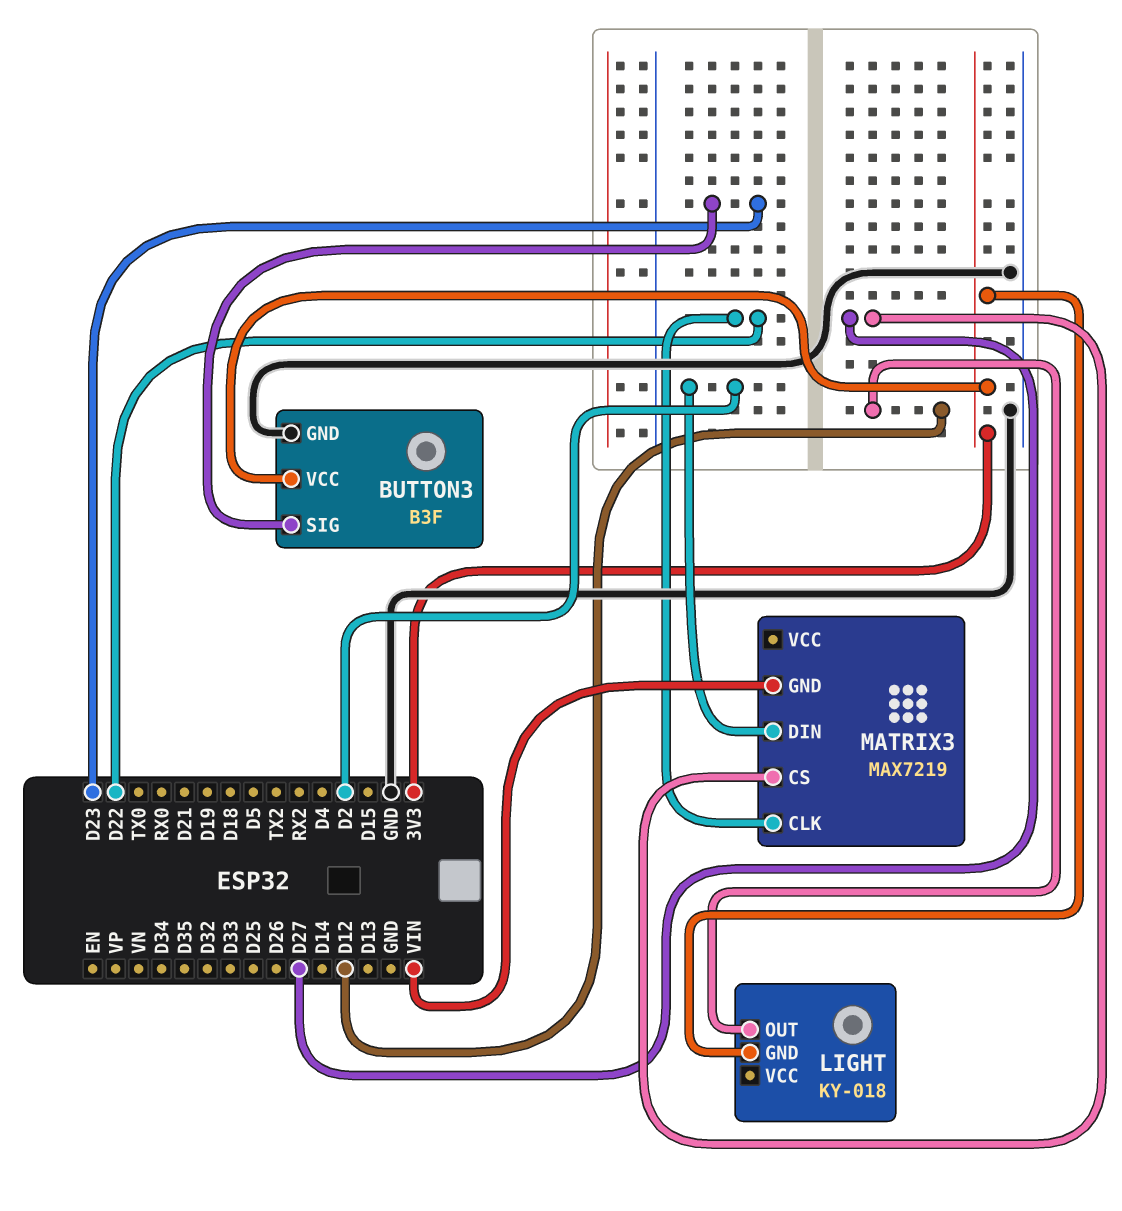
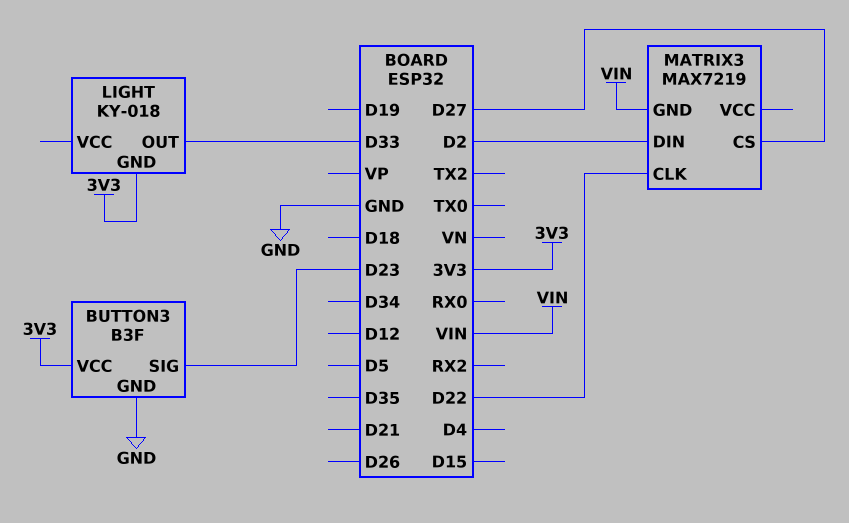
LIGHT pin OUT: D12 -> D33

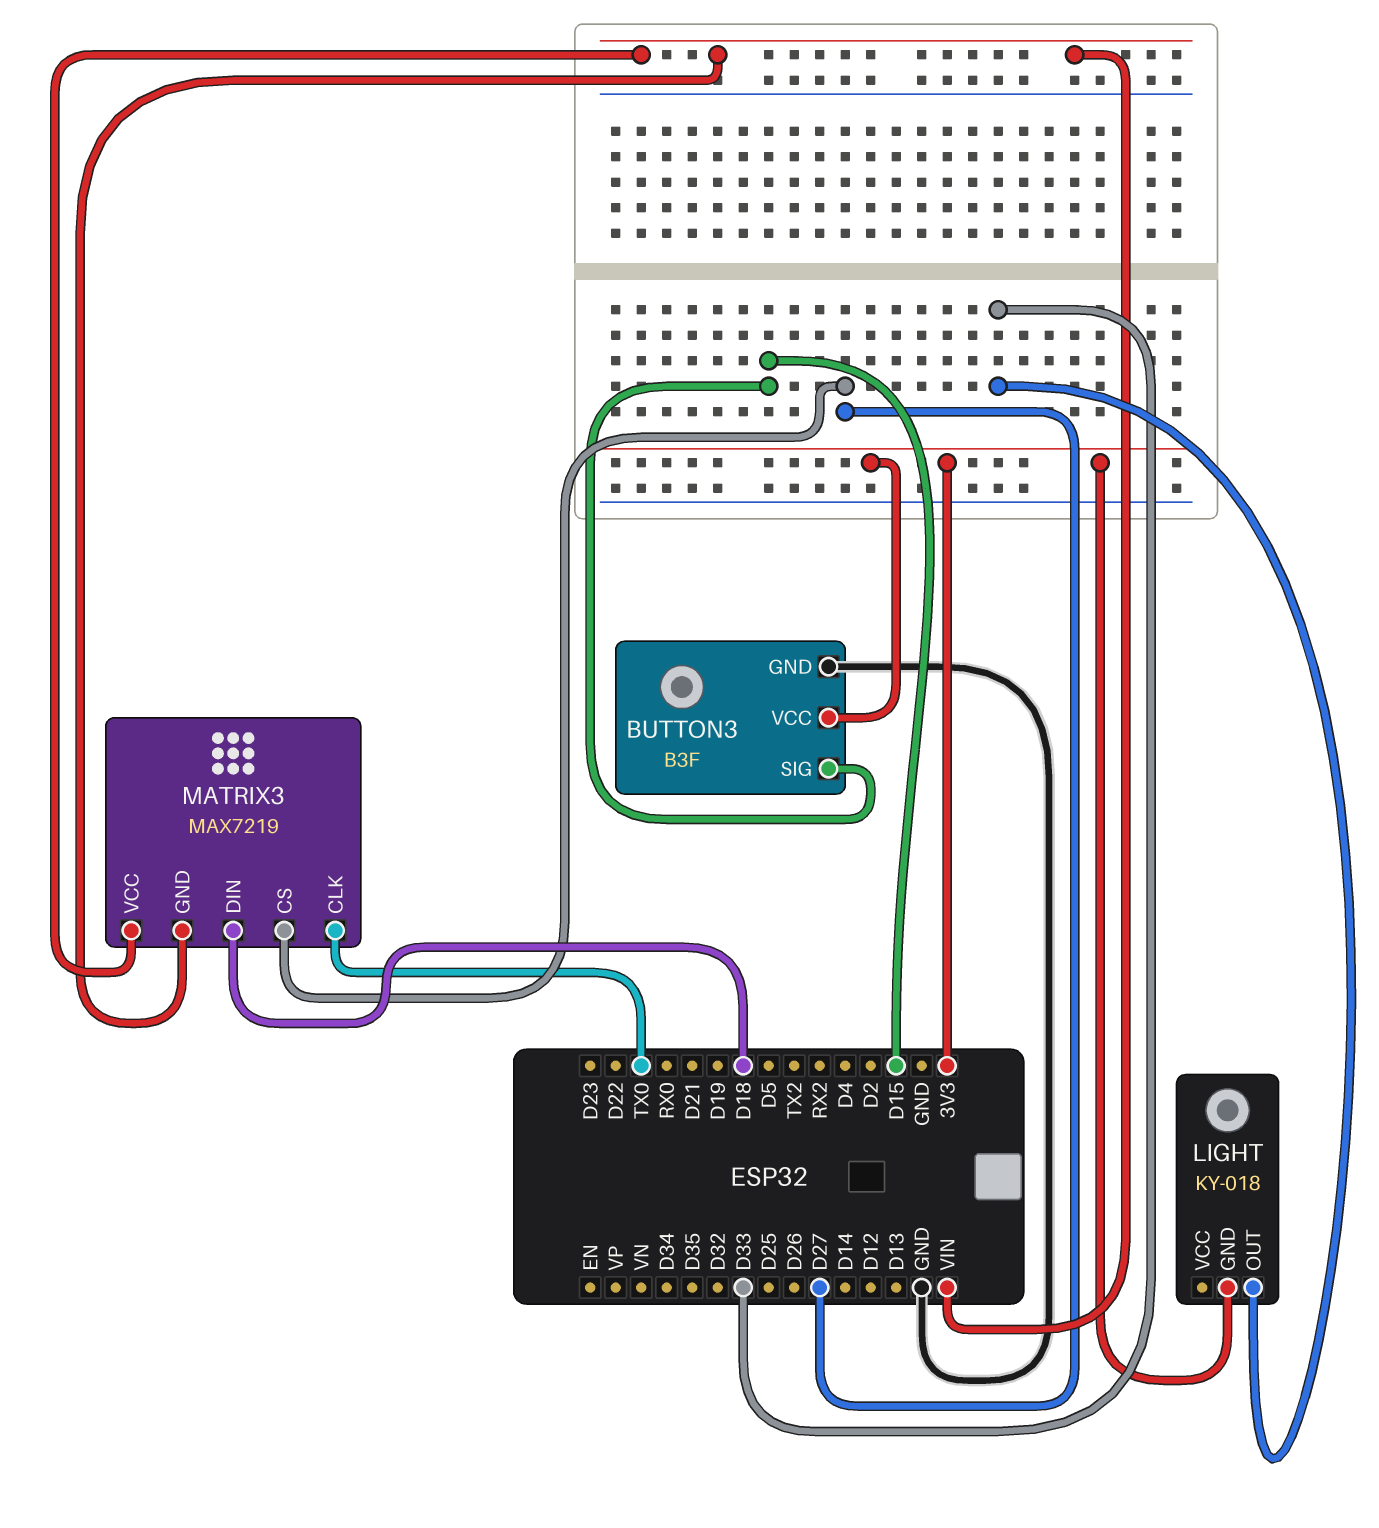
BUTTON3 pin SIG: D23 -> D15
MATRIX3 pin CLK: D22 -> TX0
MATRIX3 pin DIN: D2 -> D18
MATRIX3 pin VCC: none -> VIN

